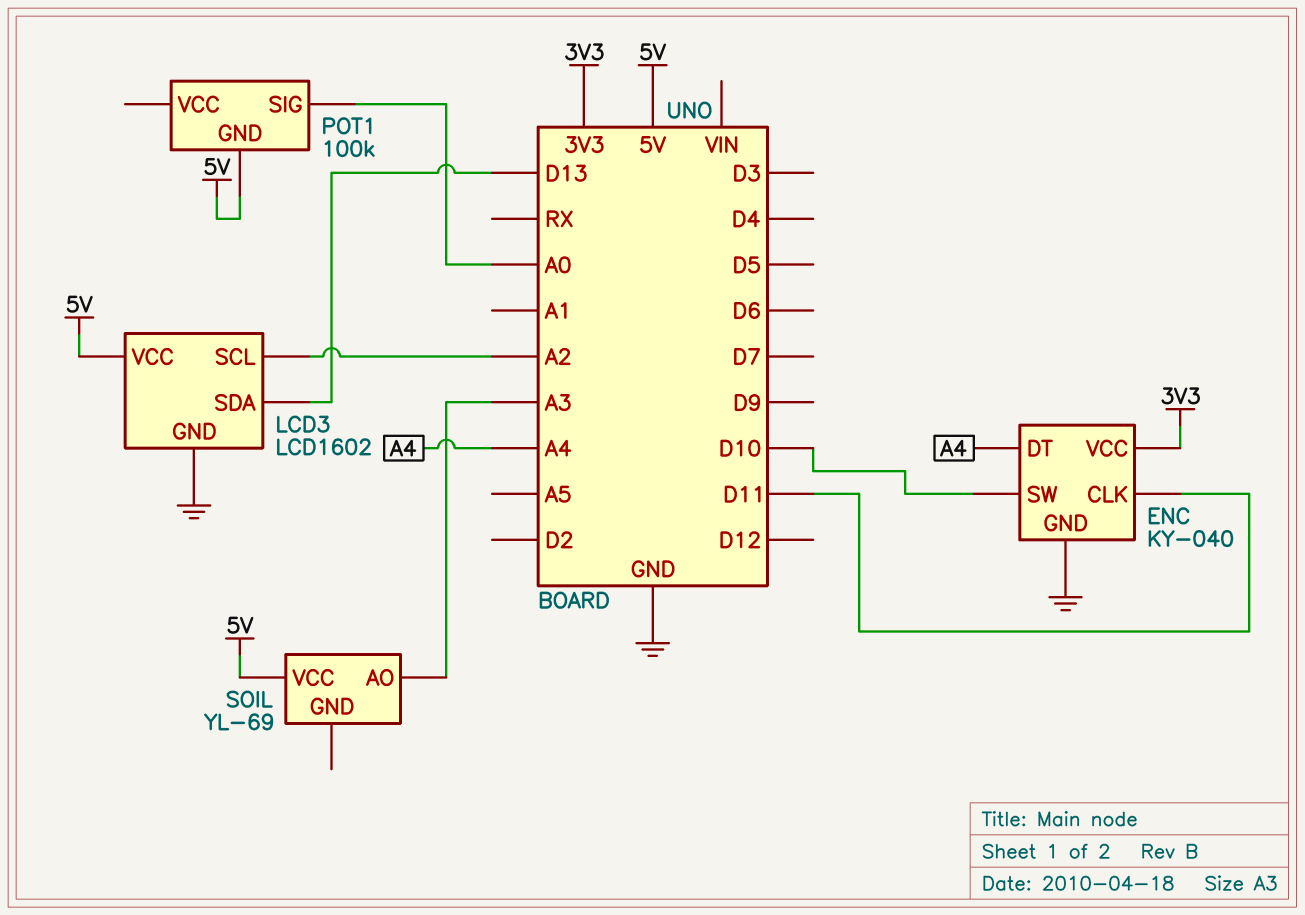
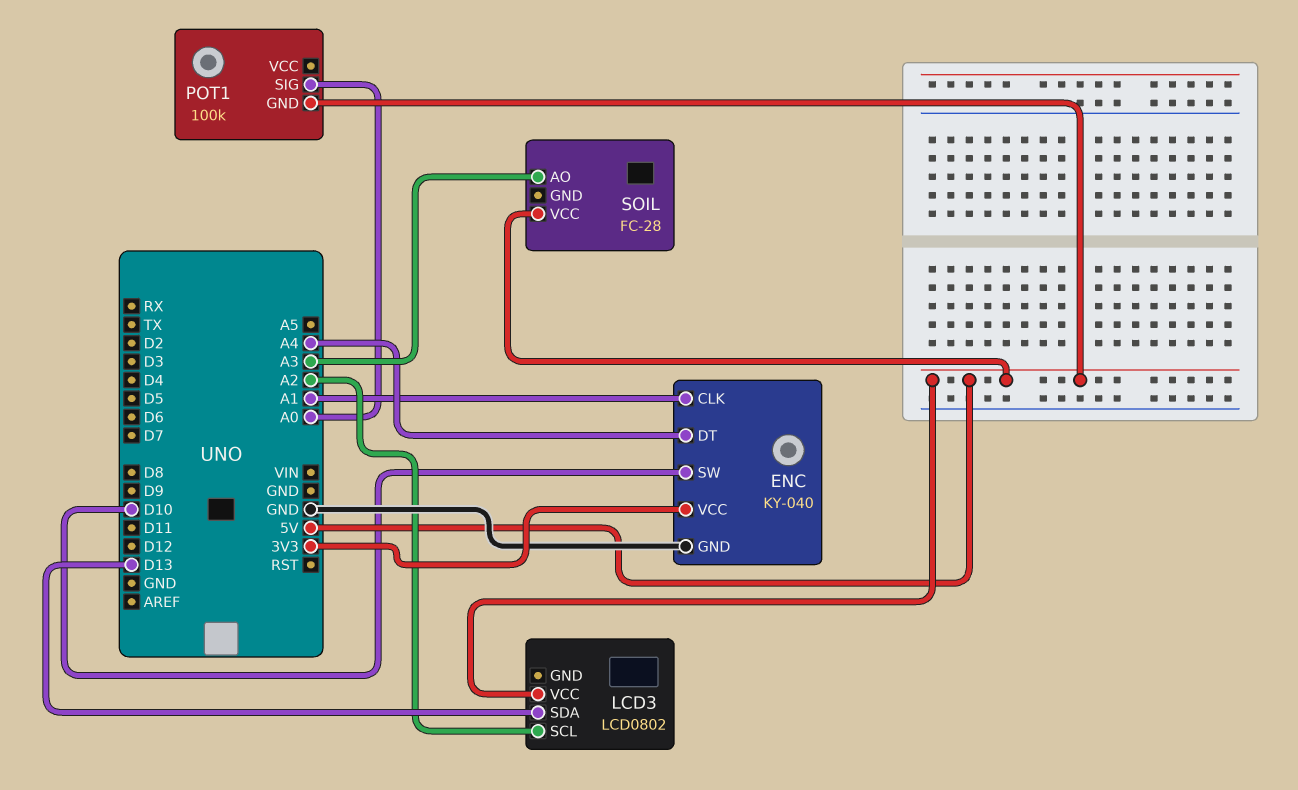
ENC pin CLK: D11 -> A1
LCD3: LCD1602 -> LCD0802
LCD3 pin GND: GND -> none
SOIL: YL-69 -> FC-28

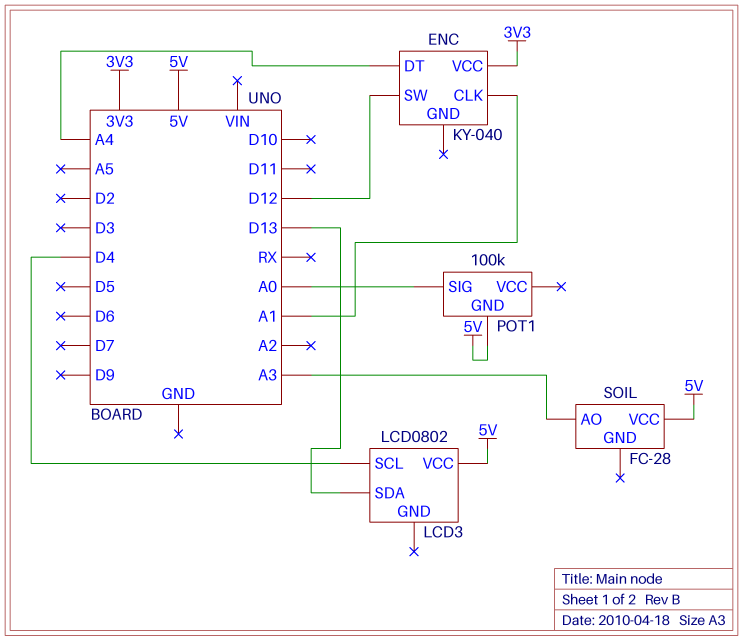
ENC pin GND: GND -> none
ENC pin SW: D10 -> D12
LCD3 pin SCL: A2 -> D4

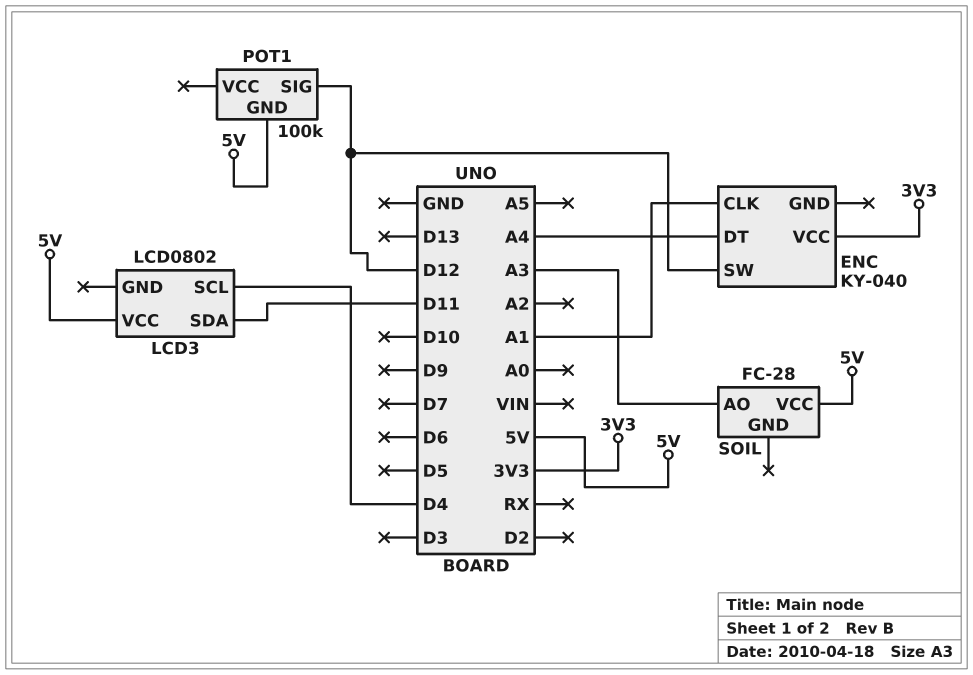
LCD3 pin SDA: D13 -> D11
POT1 pin SIG: A0 -> D12

